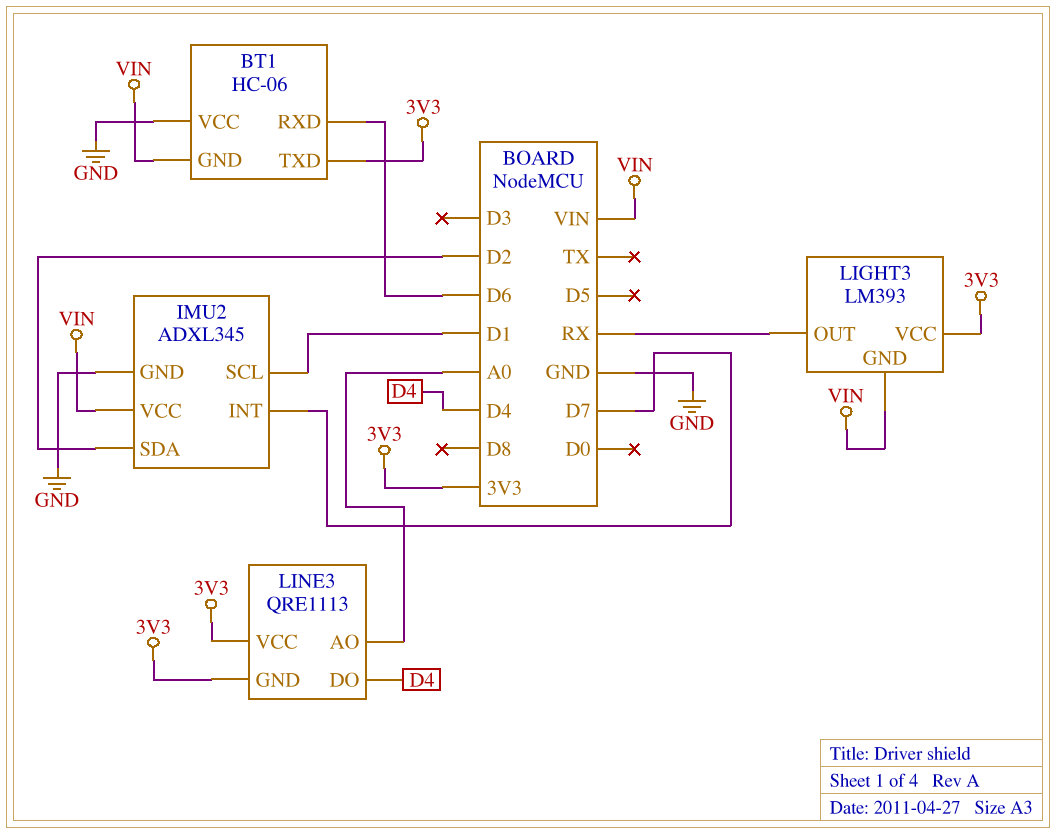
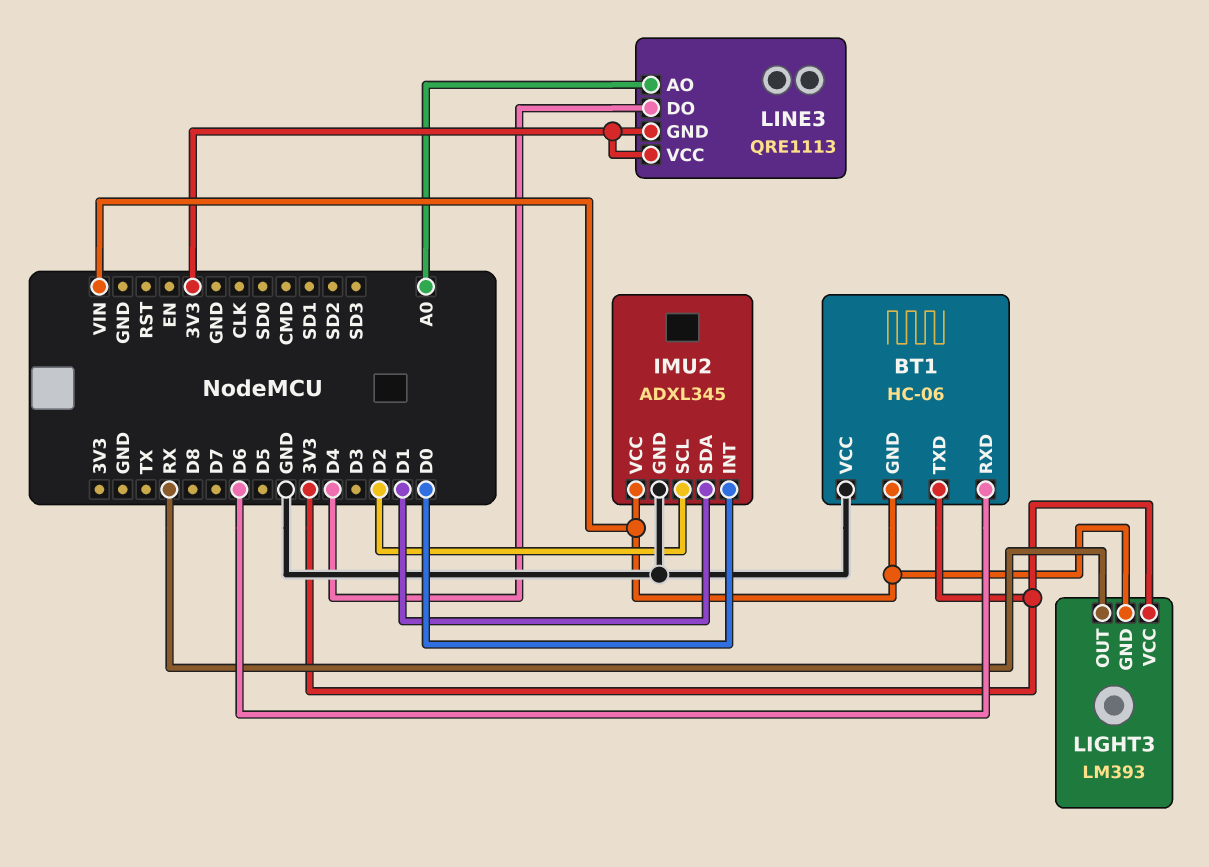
IMU2 pin INT: D7 -> D0
IMU2 pin SCL: D1 -> D2
IMU2 pin SDA: D2 -> D1

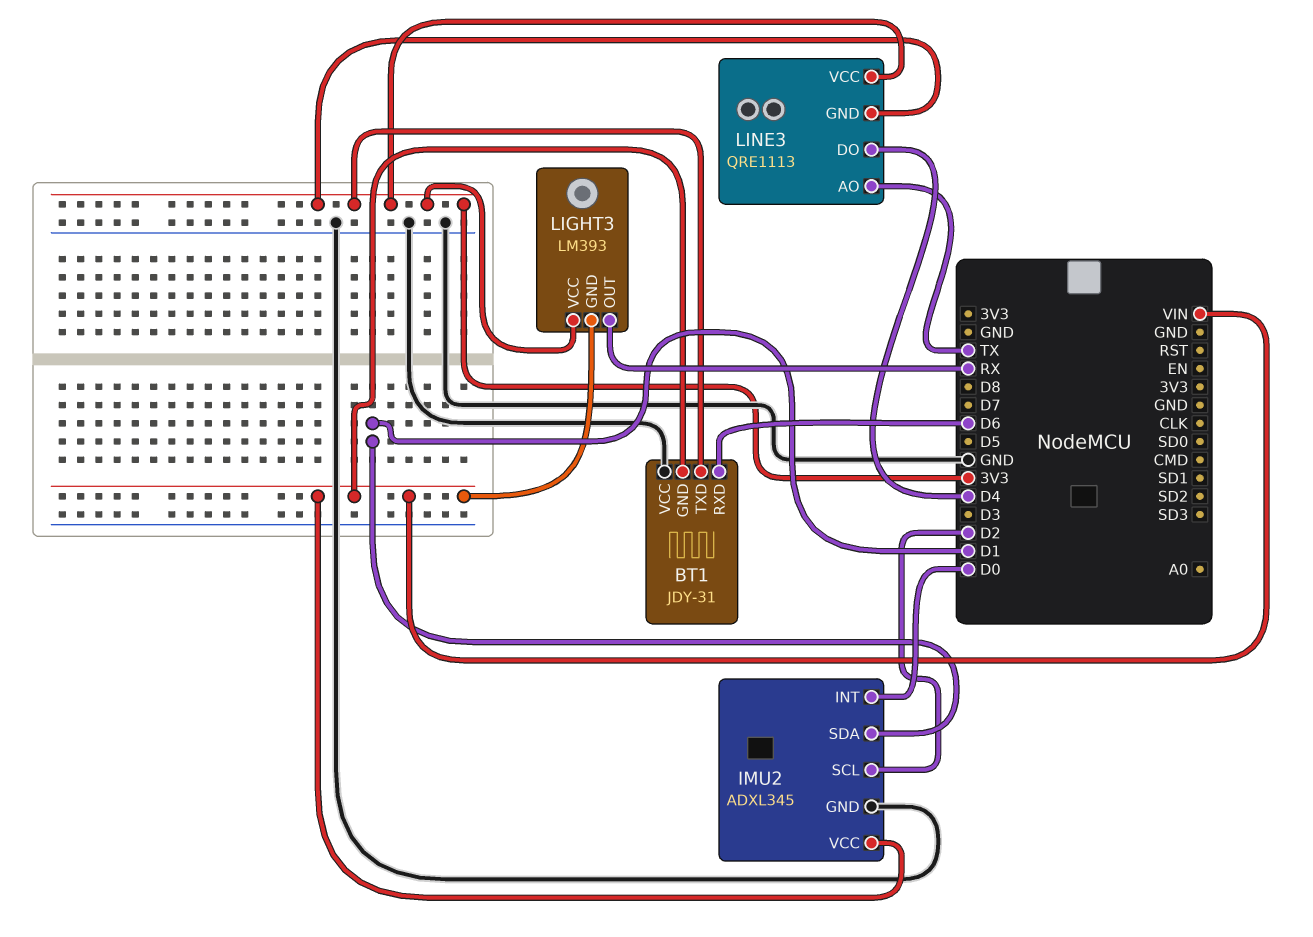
BT1: HC-06 -> JDY-31
LINE3 pin AO: A0 -> TX

